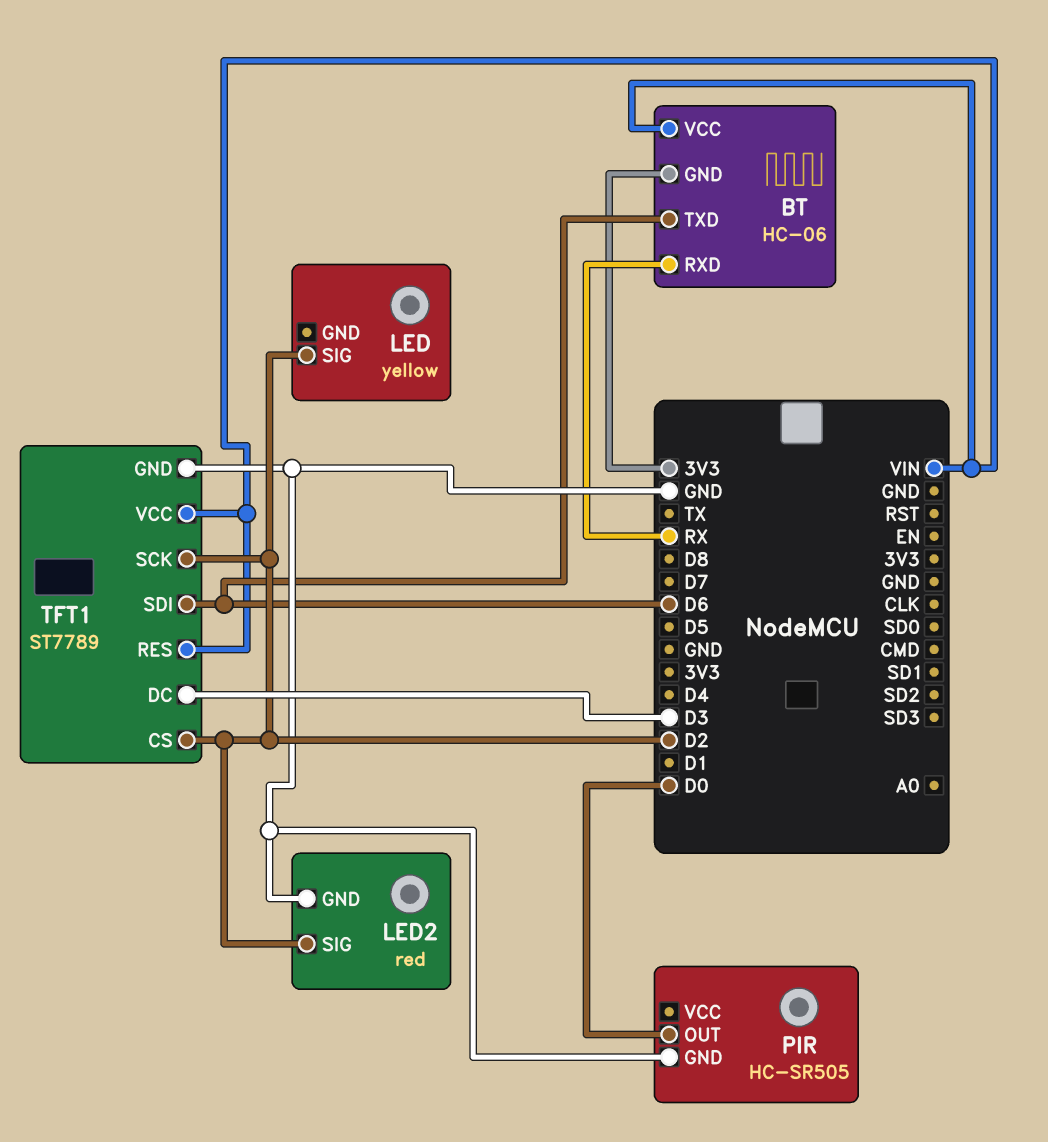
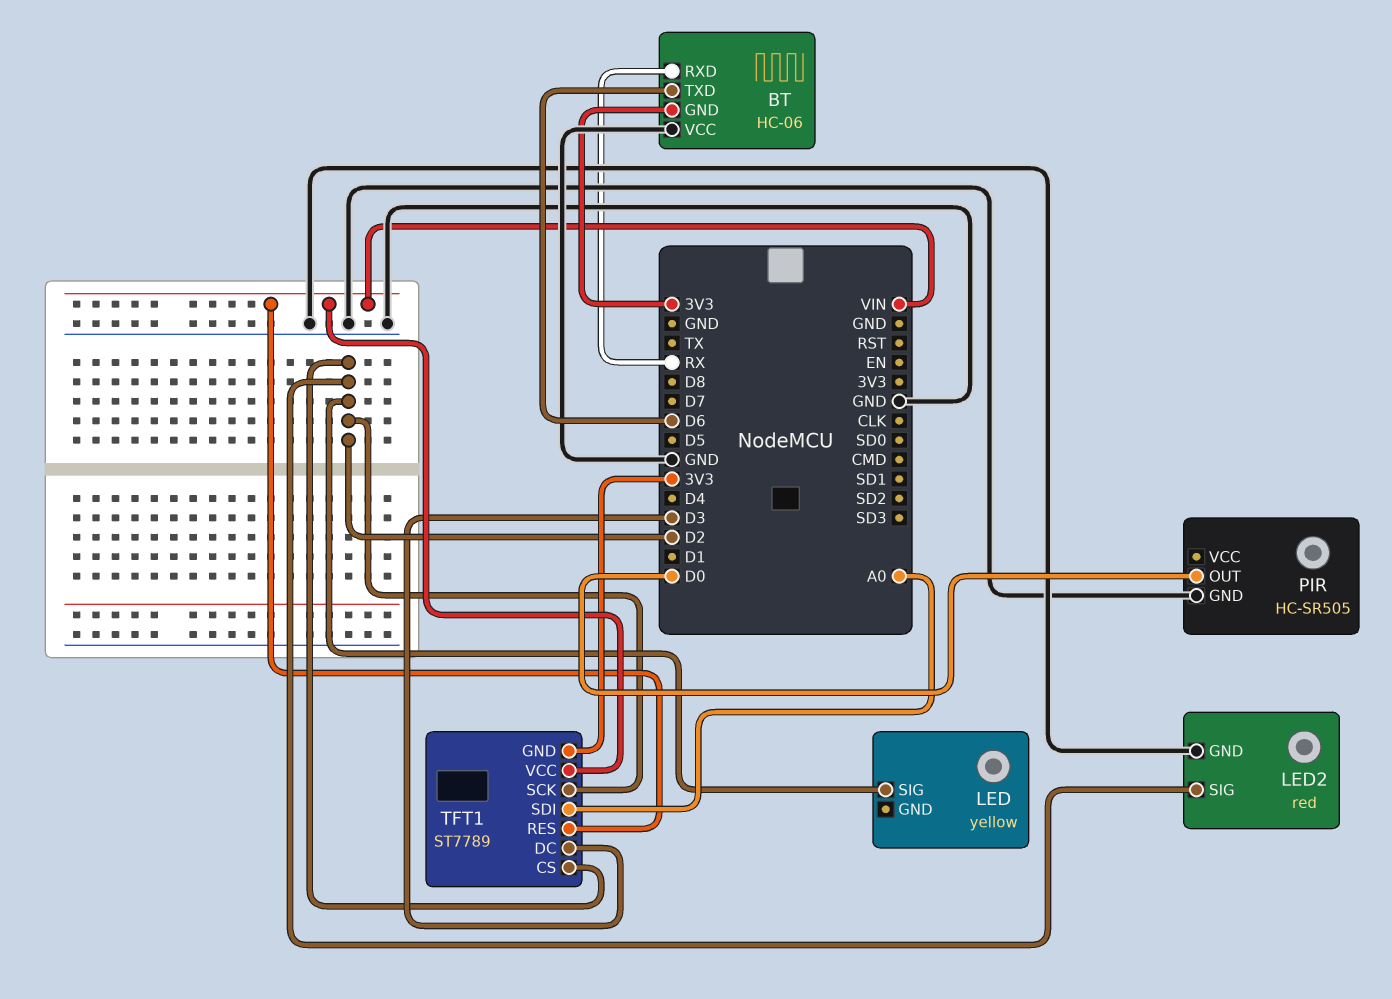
BT pin VCC: VIN -> GND
TFT1 pin GND: GND -> 3V3
TFT1 pin SDI: D6 -> A0

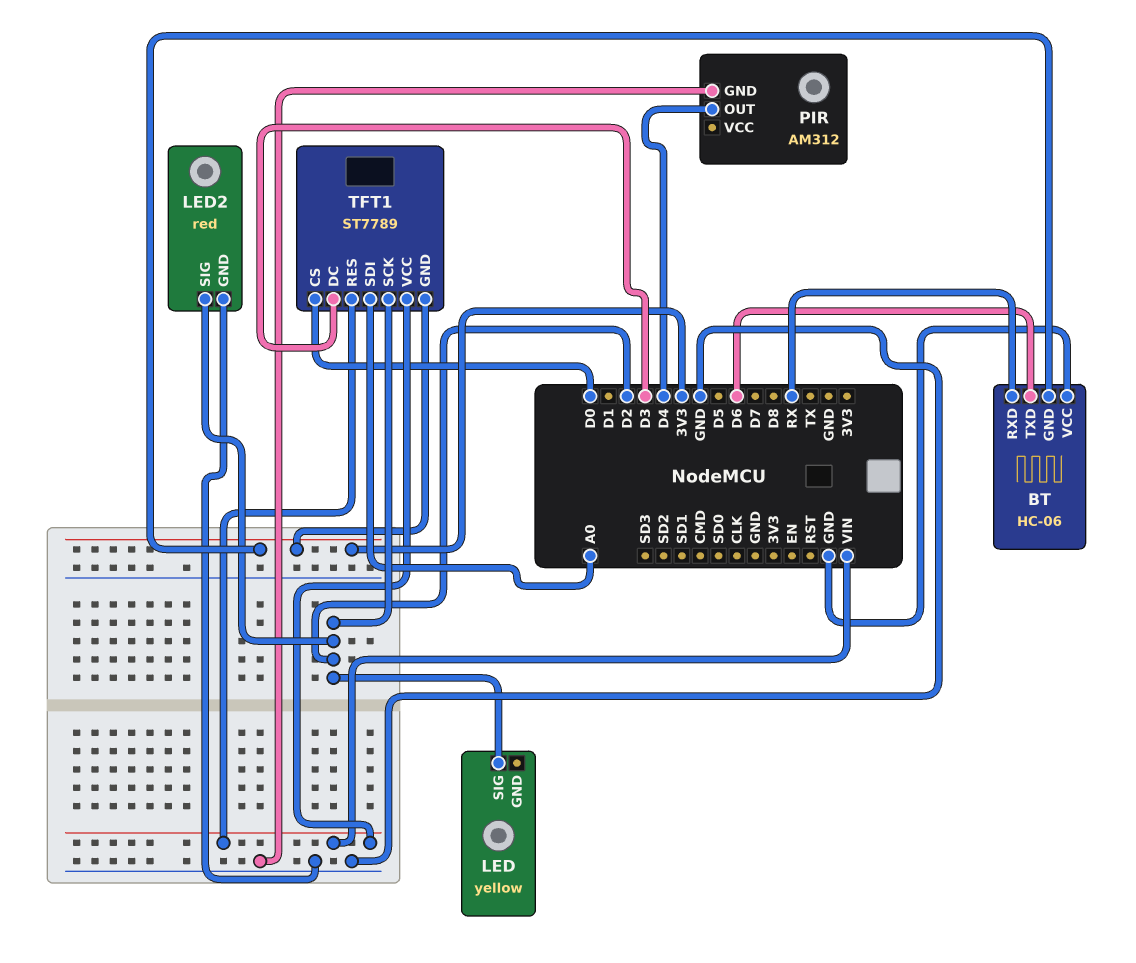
PIR: HC-SR505 -> AM312
PIR pin OUT: D0 -> D4
TFT1 pin CS: D2 -> D0

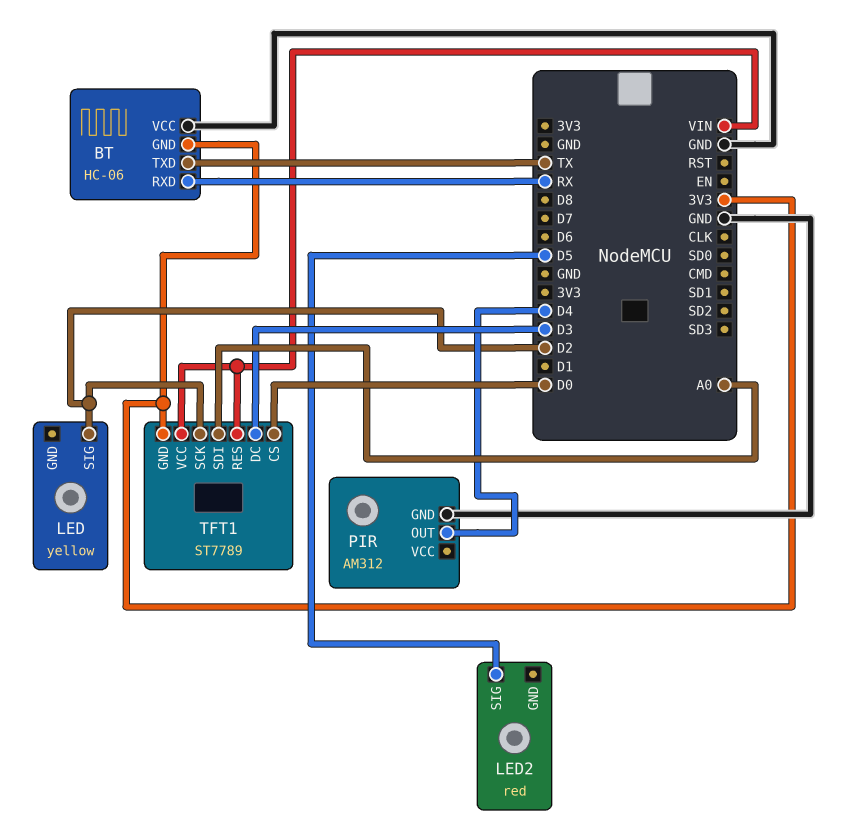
BT pin TXD: D6 -> TX
LED2 pin GND: GND -> none
LED2 pin SIG: D2 -> D5

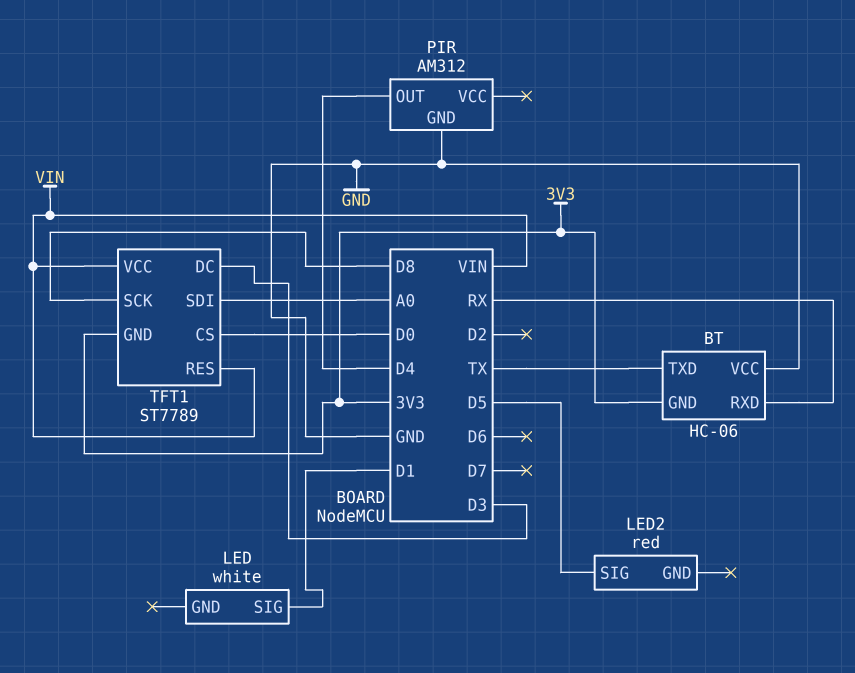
LED: yellow -> white
LED pin SIG: D2 -> D1
TFT1 pin SCK: D2 -> D8

